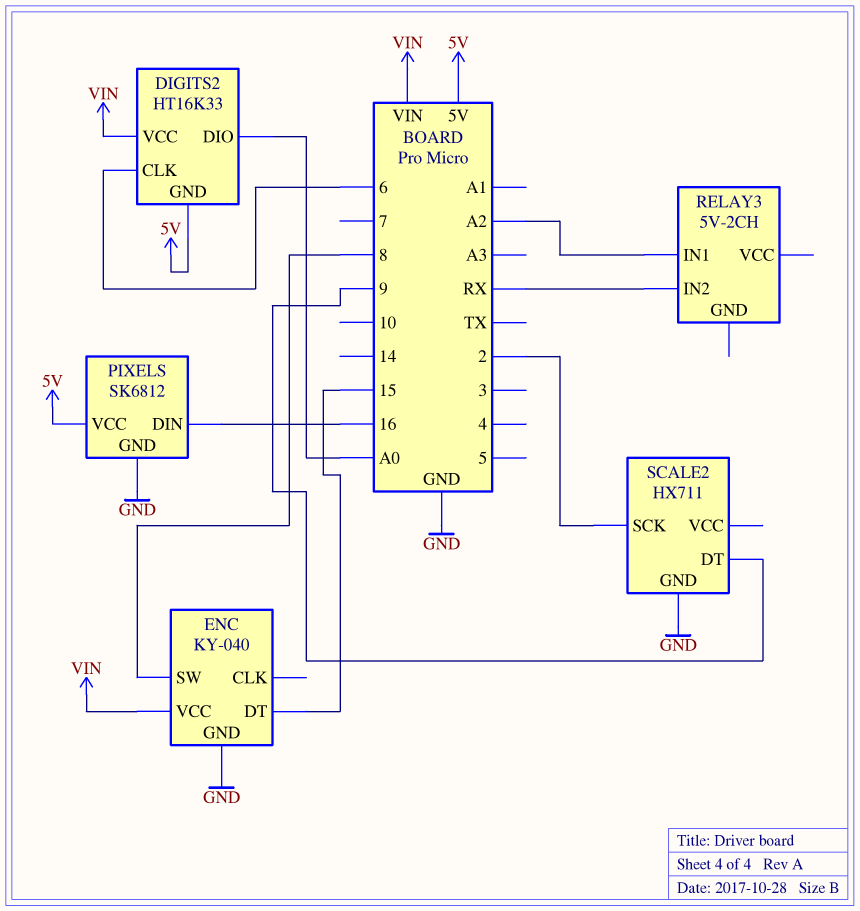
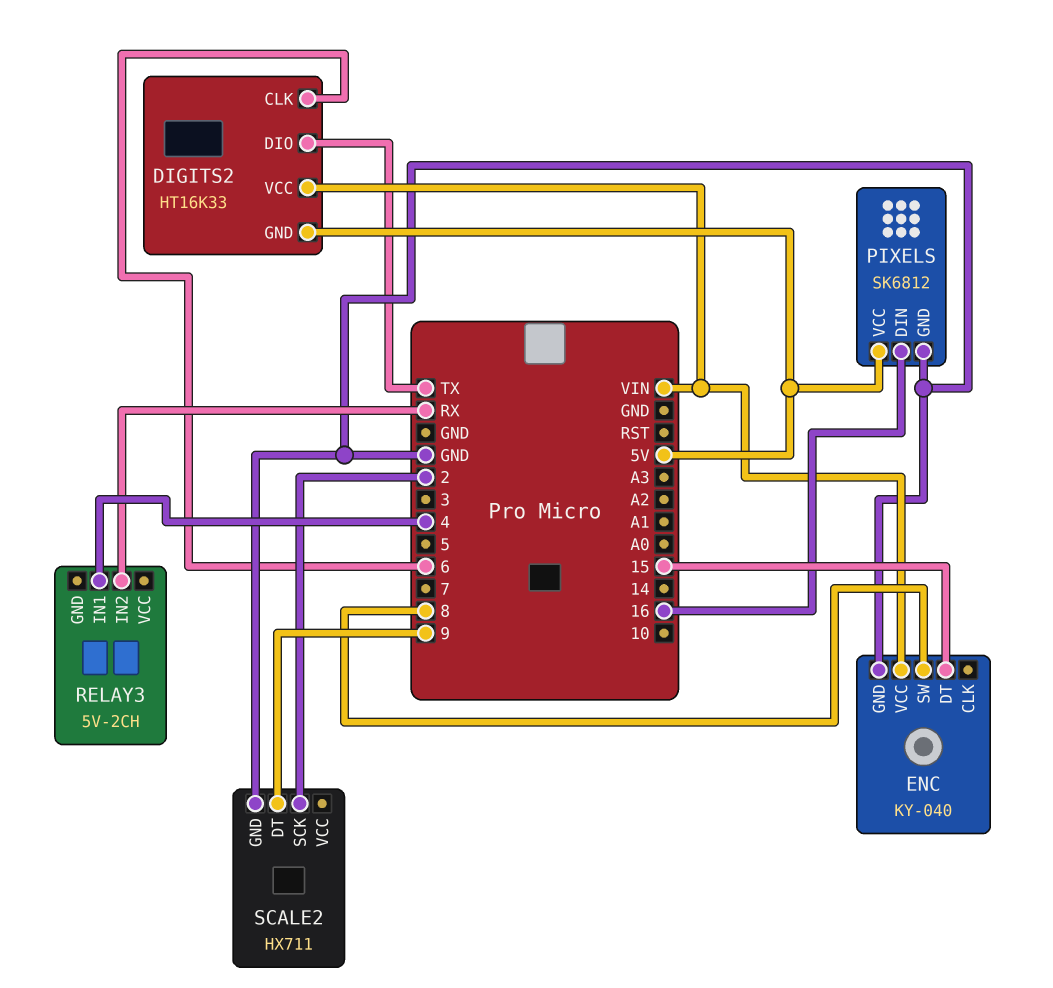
DIGITS2 pin DIO: A0 -> TX
RELAY3 pin IN1: A2 -> 4

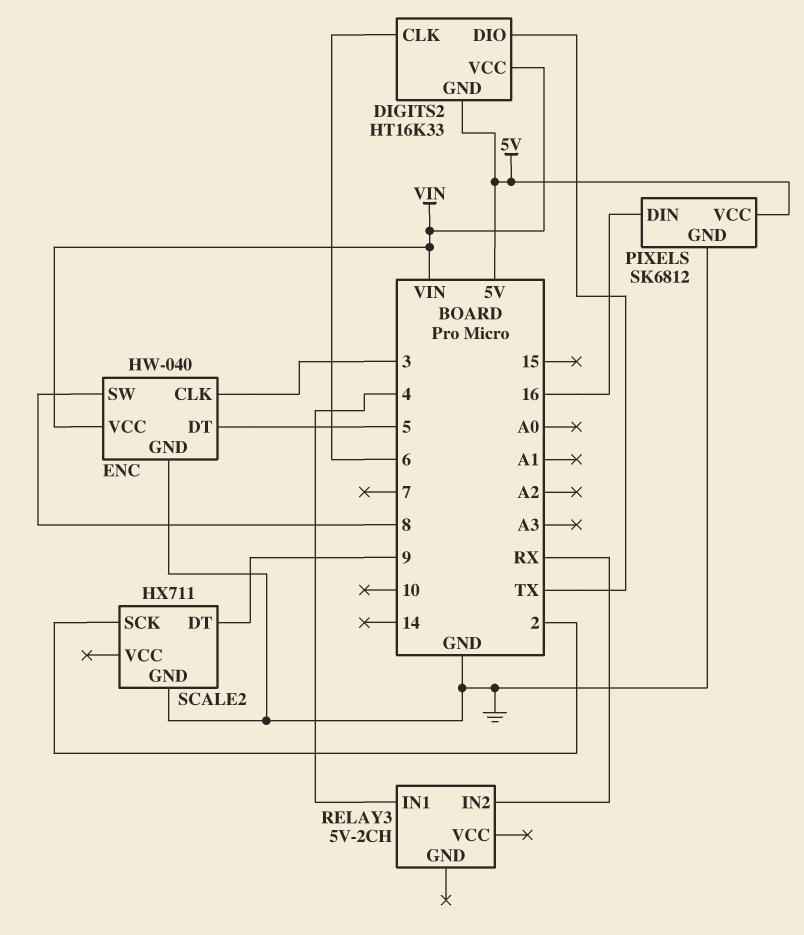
ENC: KY-040 -> HW-040
ENC pin CLK: none -> 3
ENC pin DT: 15 -> 5

